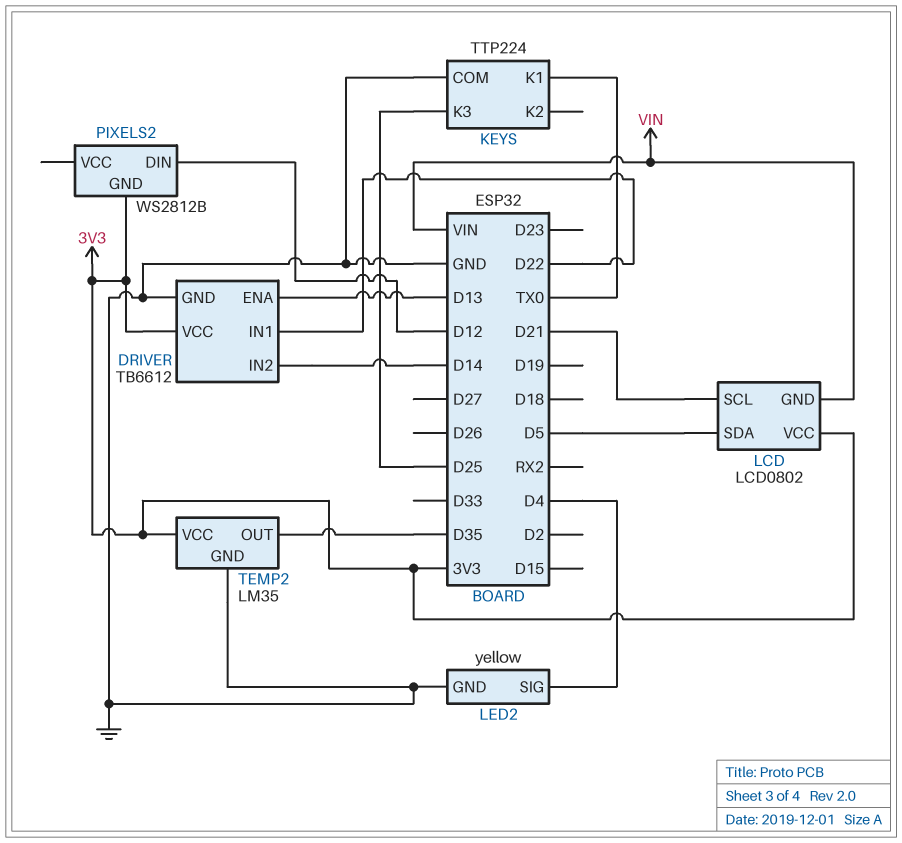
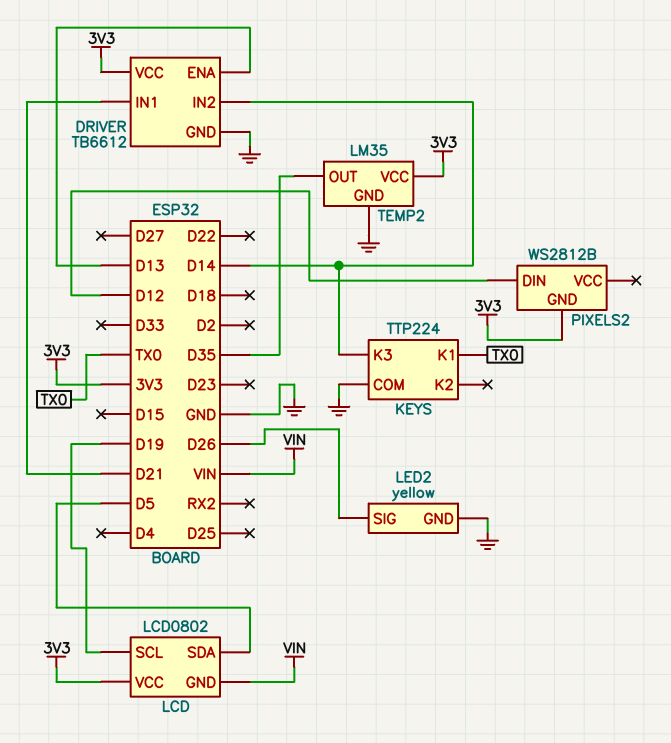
DRIVER pin IN1: D22 -> D21
KEYS pin K3: D25 -> D14
LCD pin SCL: D21 -> D19
LED2 pin SIG: D4 -> D26

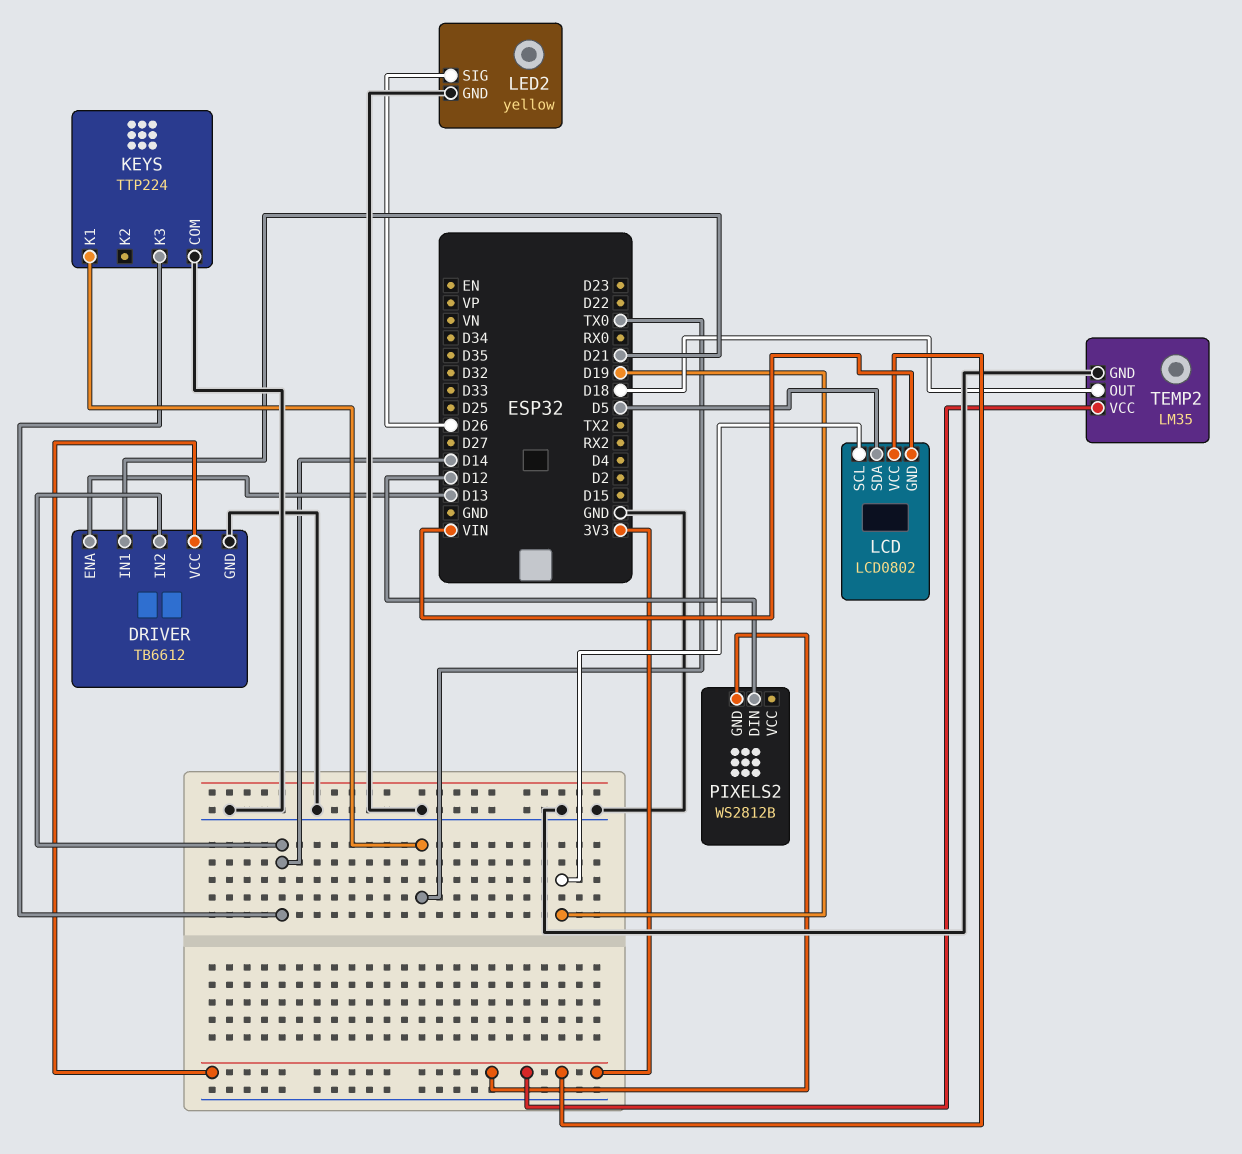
TEMP2 pin OUT: D35 -> D18

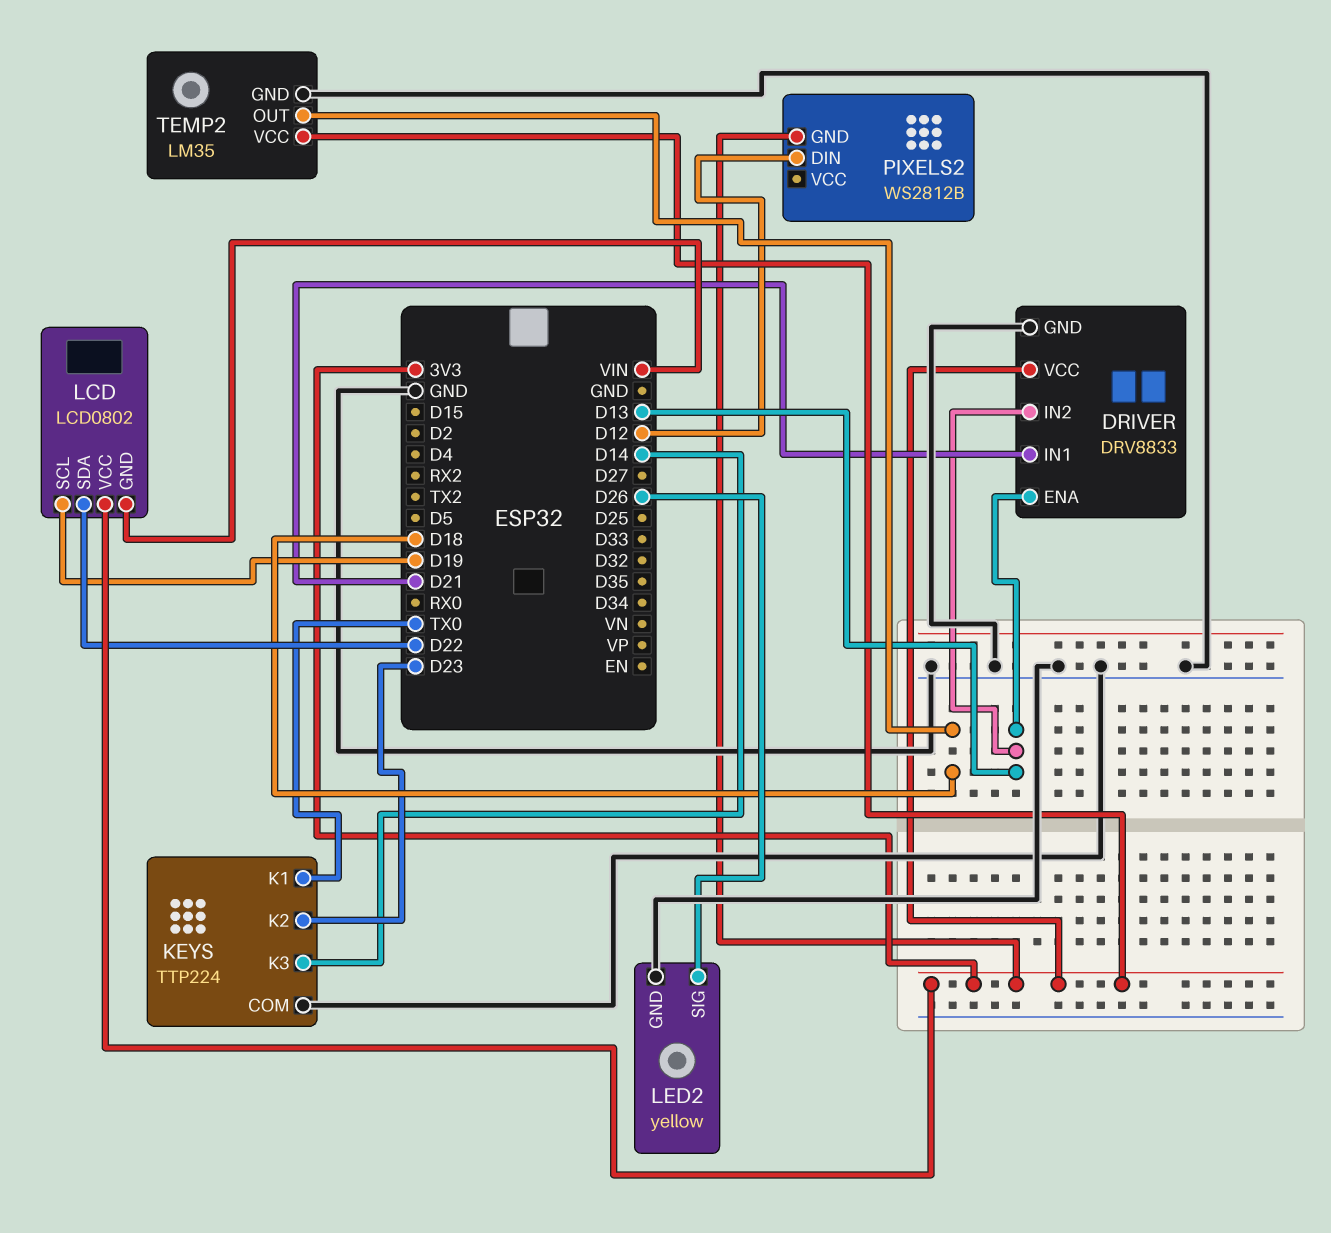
DRIVER: TB6612 -> DRV8833
DRIVER pin IN2: D14 -> D13
KEYS pin K2: none -> D23
LCD pin SDA: D5 -> D22

